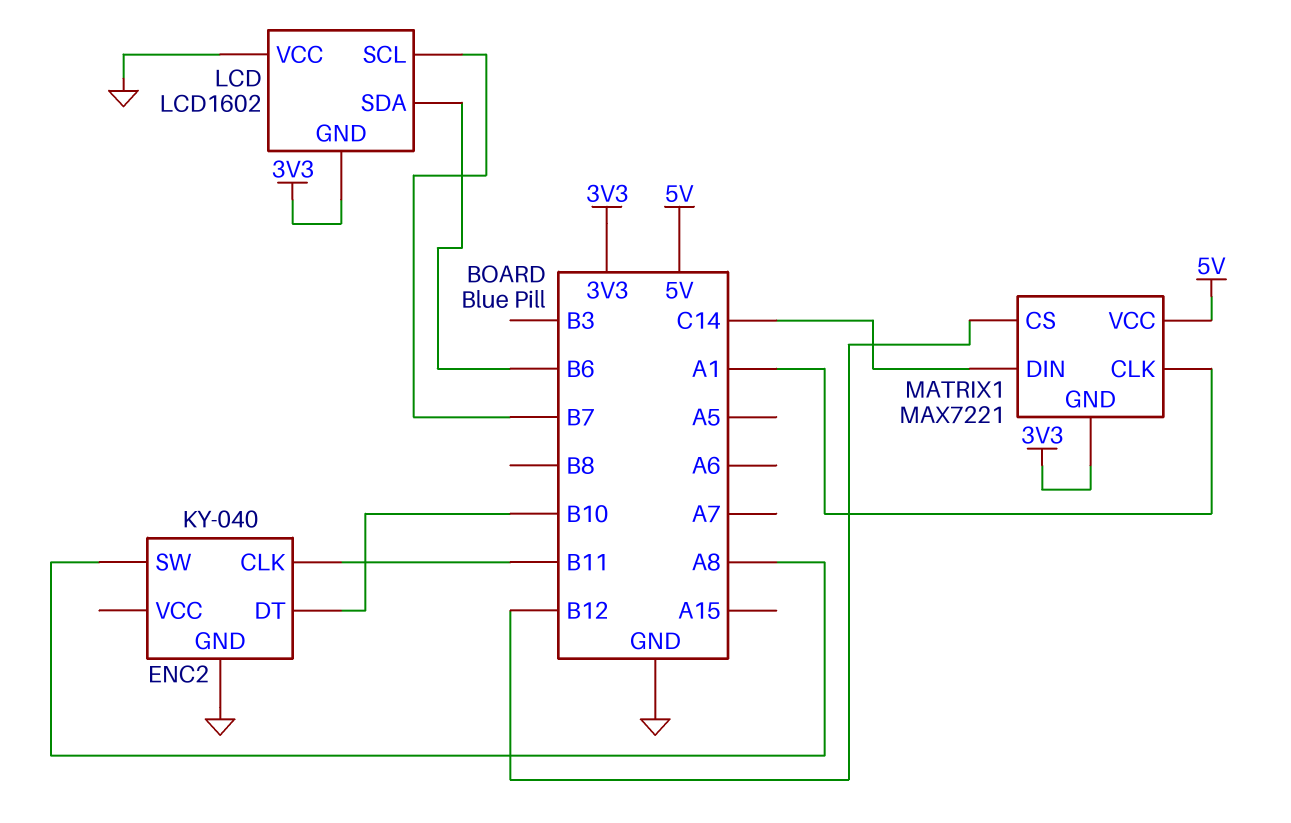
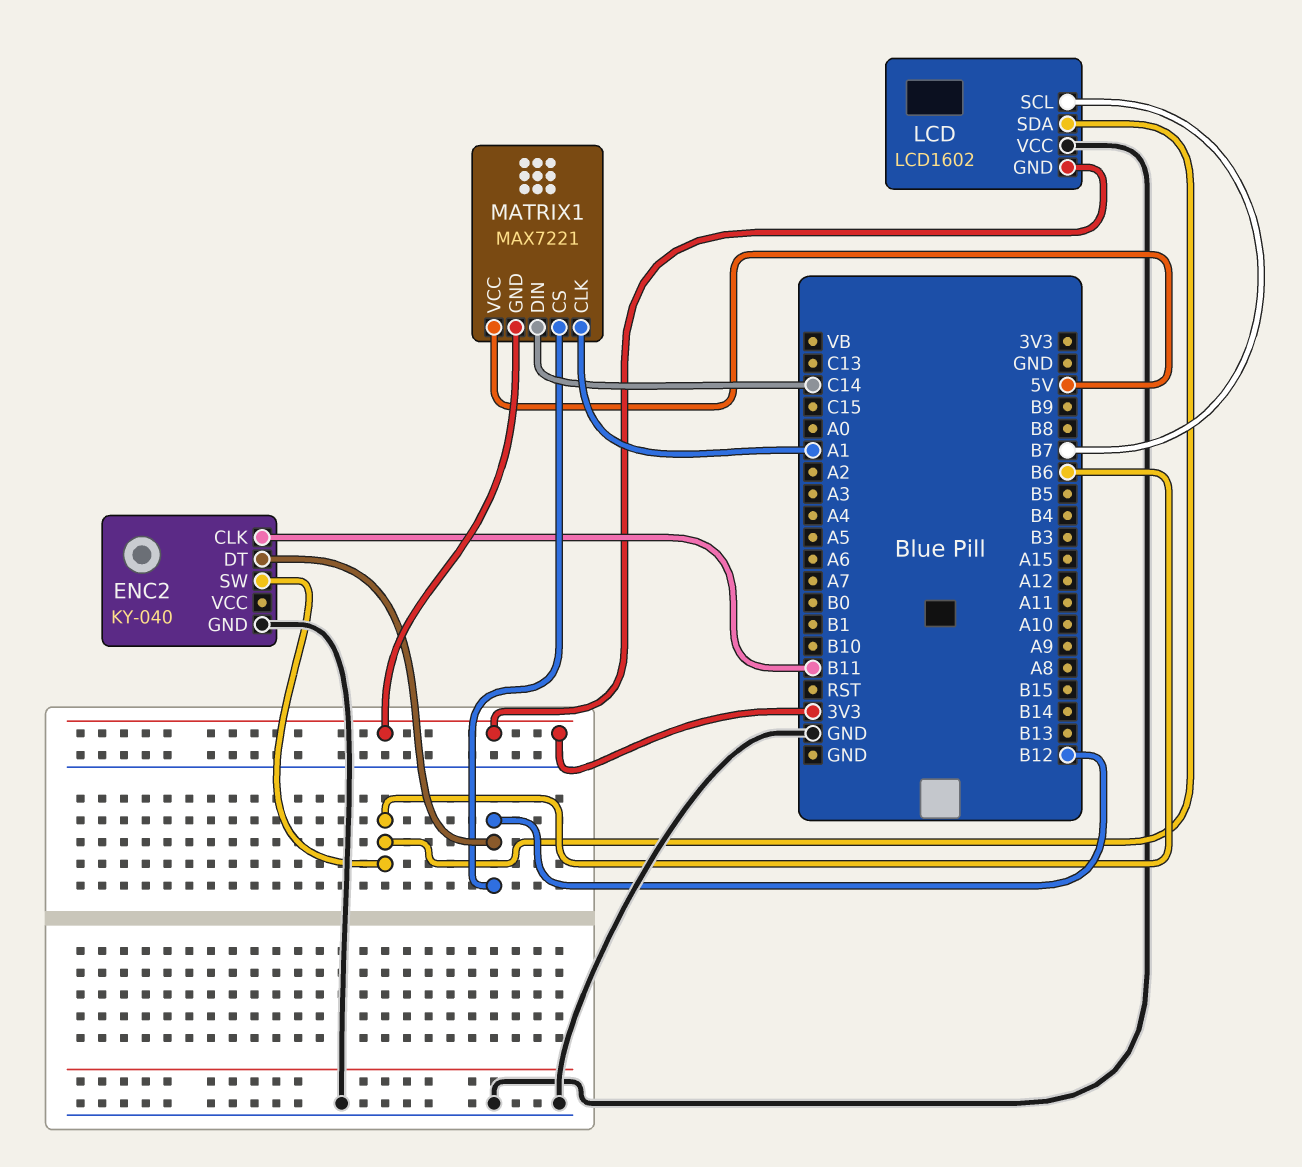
ENC2 pin DT: B10 -> B12
ENC2 pin SW: A8 -> B6

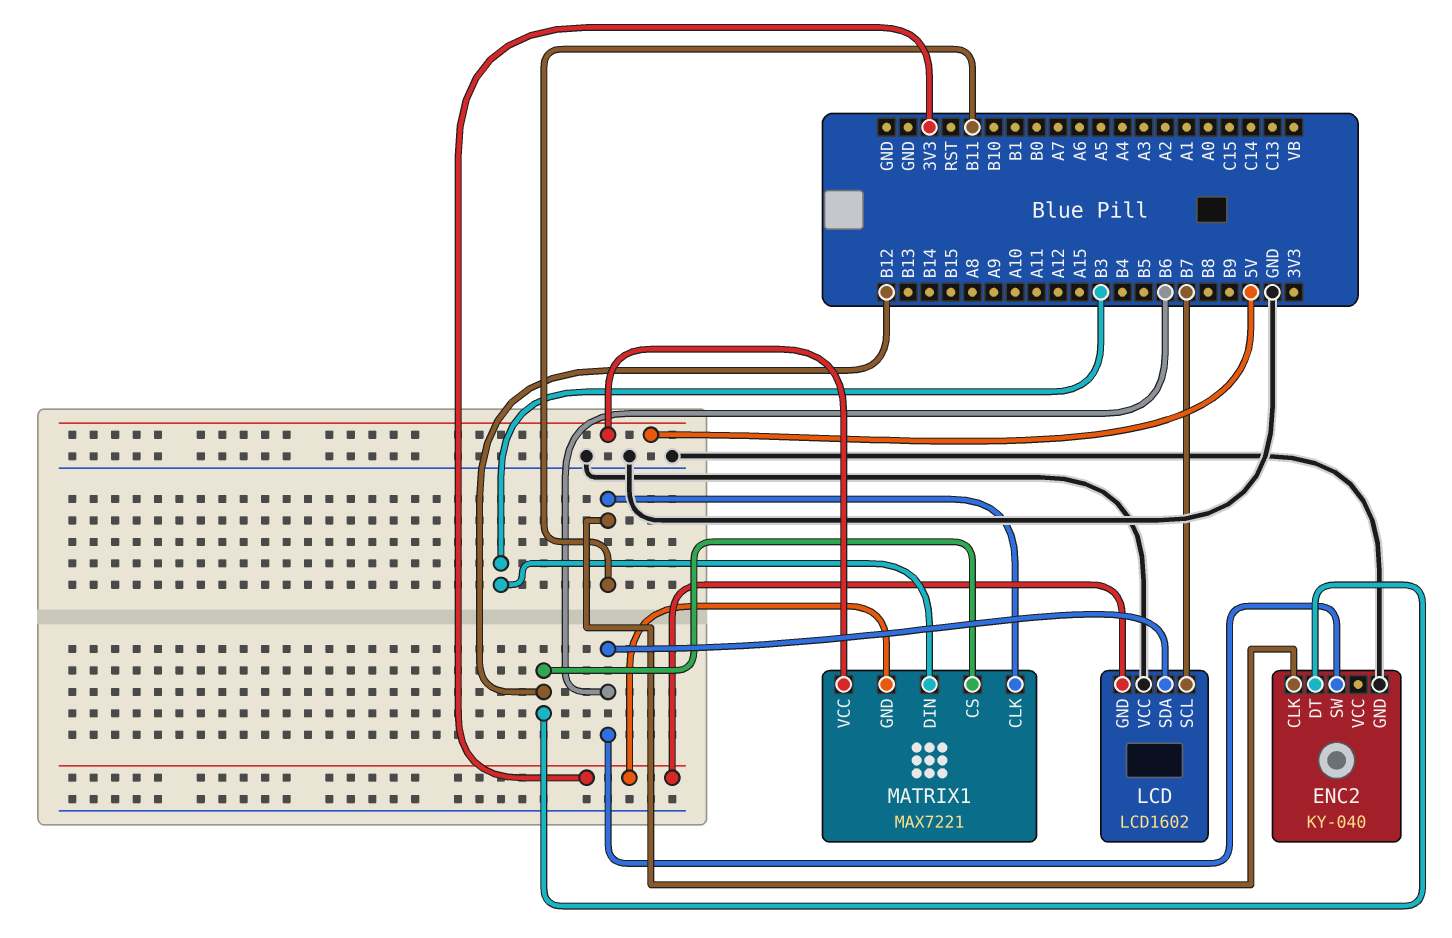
MATRIX1 pin CLK: A1 -> B11
MATRIX1 pin DIN: C14 -> B3

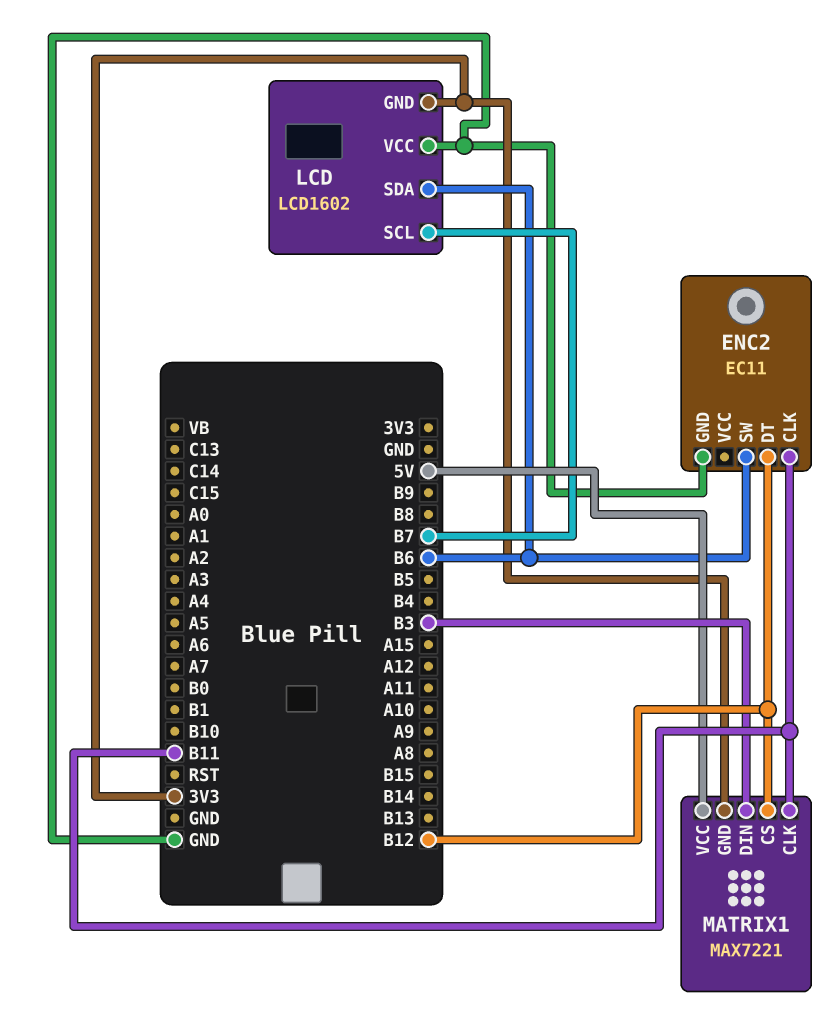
ENC2: KY-040 -> EC11

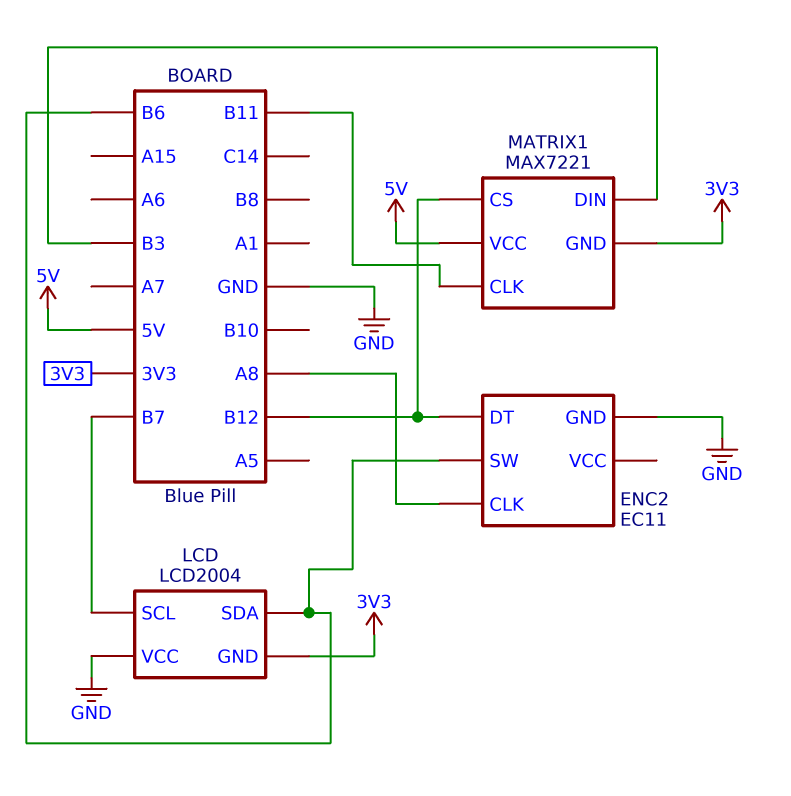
ENC2 pin CLK: B11 -> A8
LCD: LCD1602 -> LCD2004

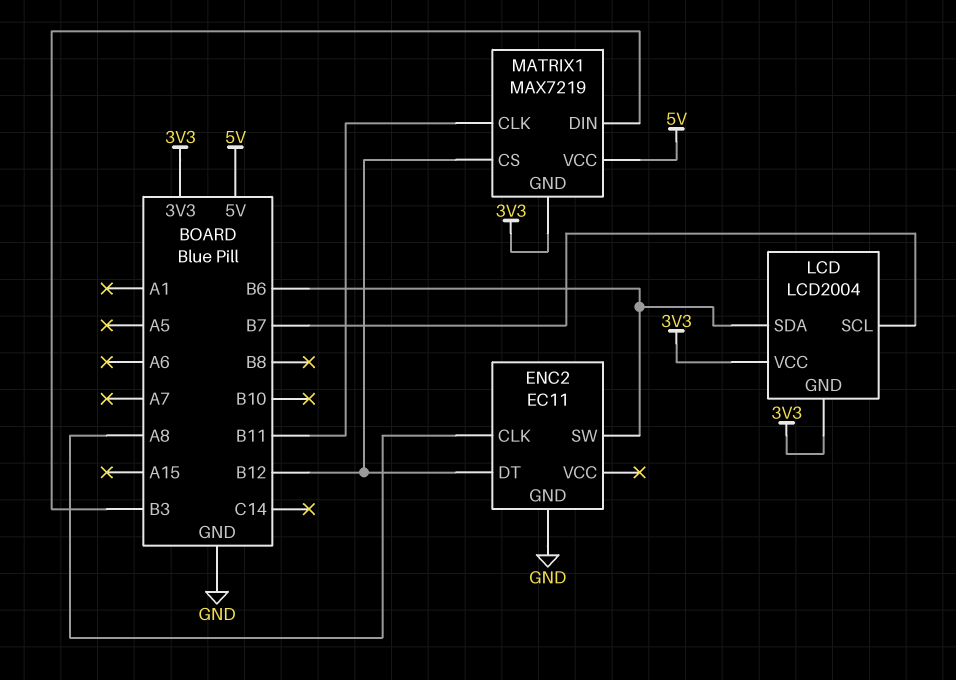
LCD pin VCC: GND -> 3V3
MATRIX1: MAX7221 -> MAX7219

